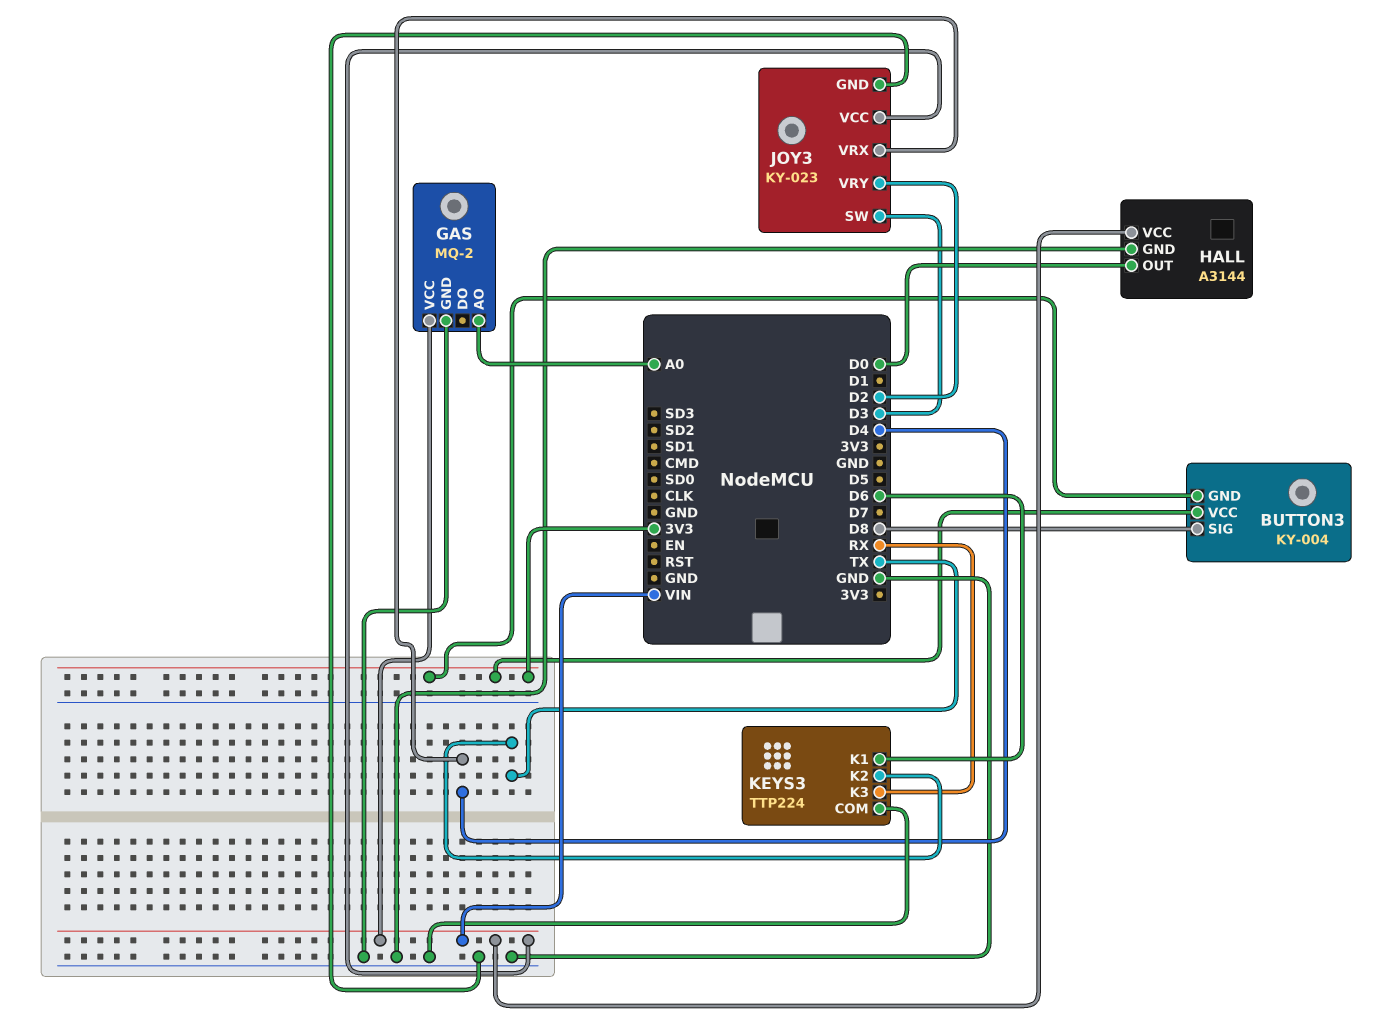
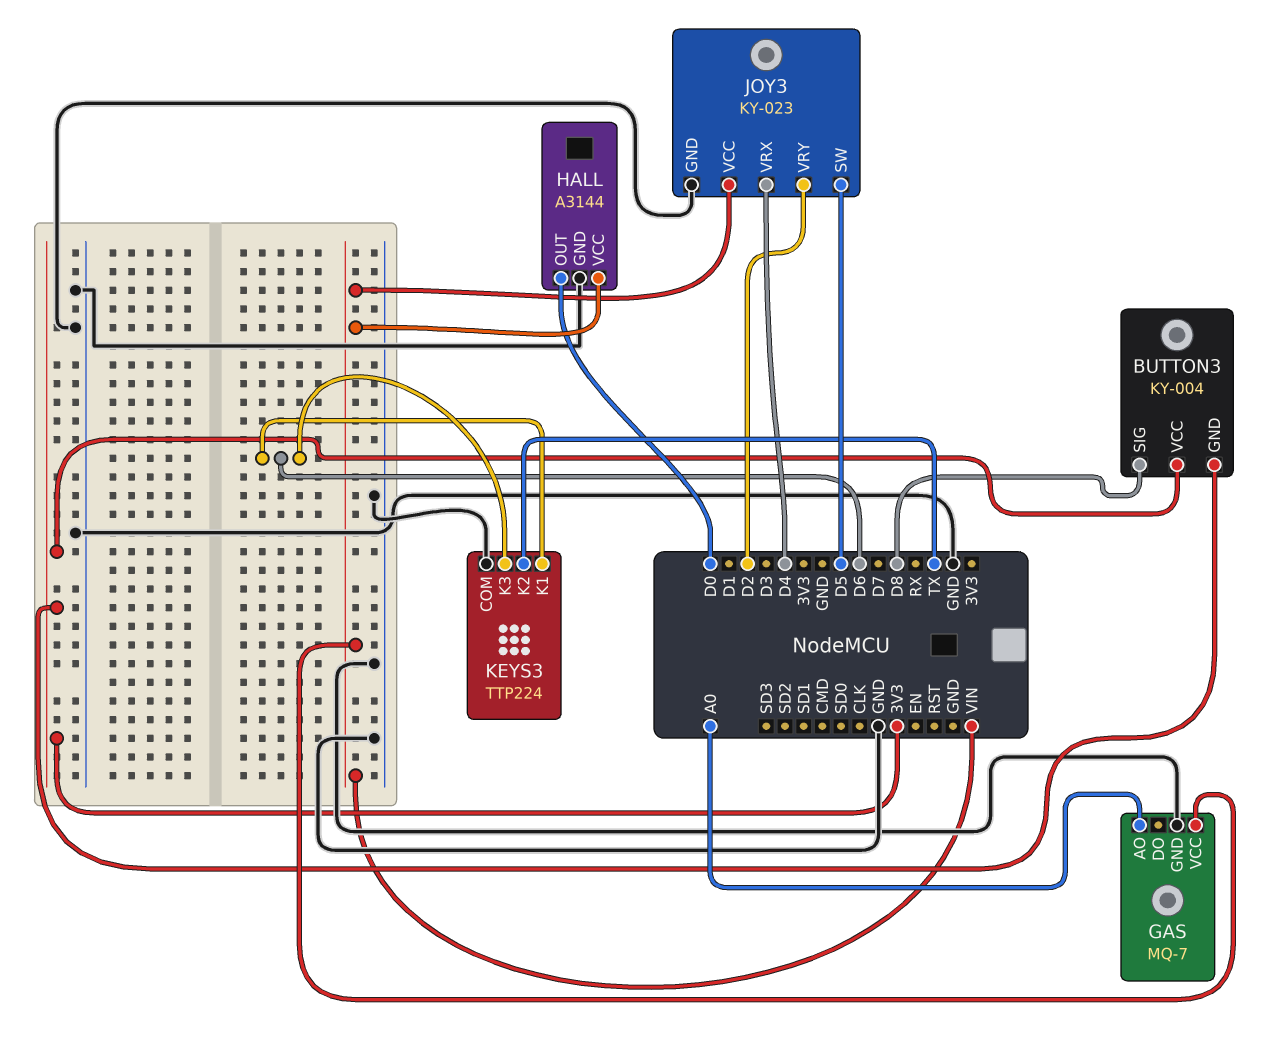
GAS: MQ-2 -> MQ-7
JOY3 pin SW: D3 -> D5
KEYS3 pin K3: RX -> D6

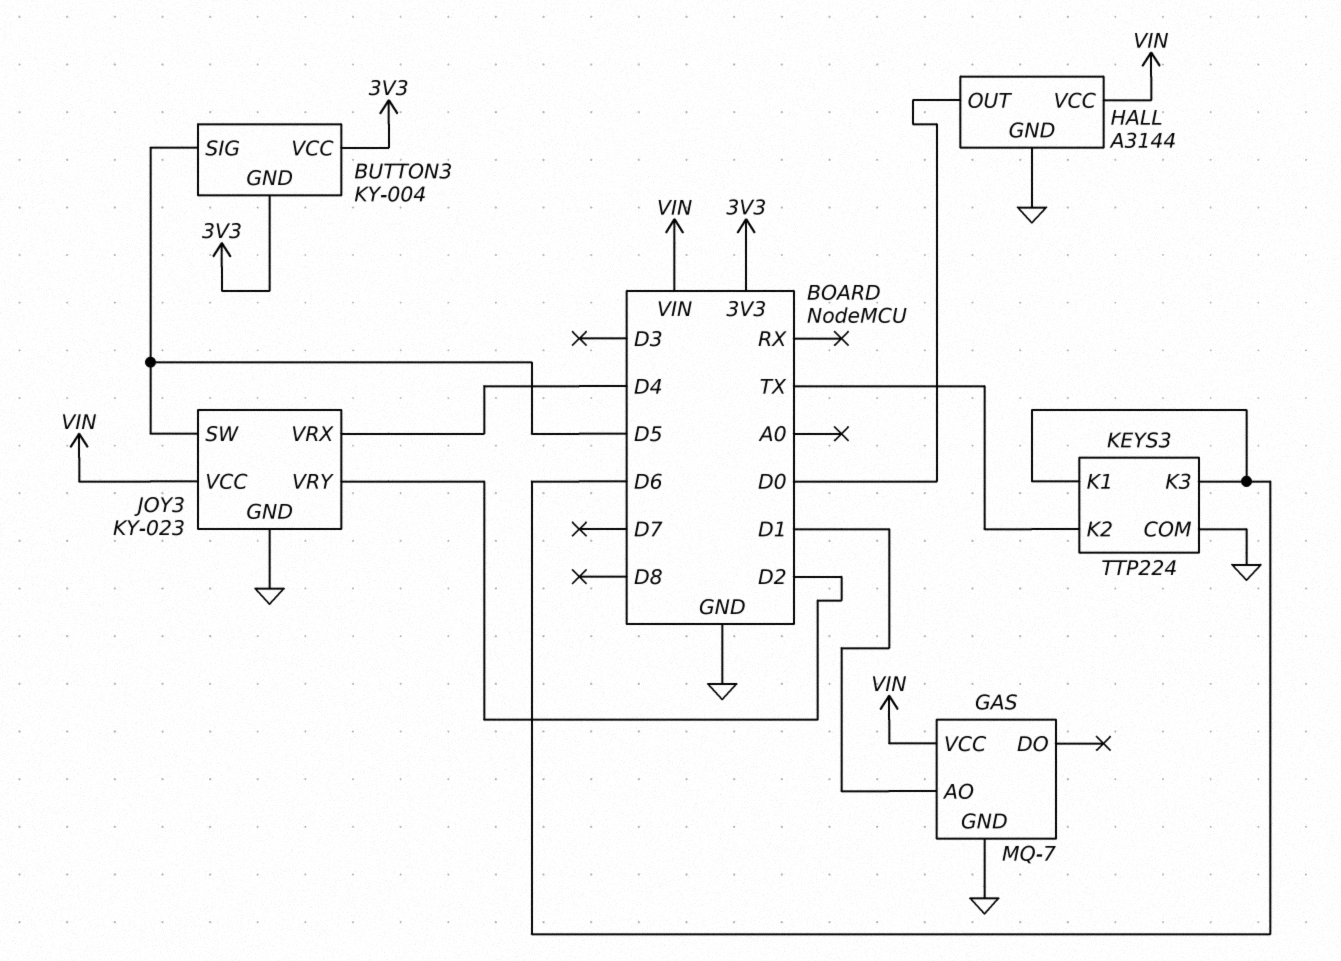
BUTTON3 pin SIG: D8 -> D5
GAS pin AO: A0 -> D1

